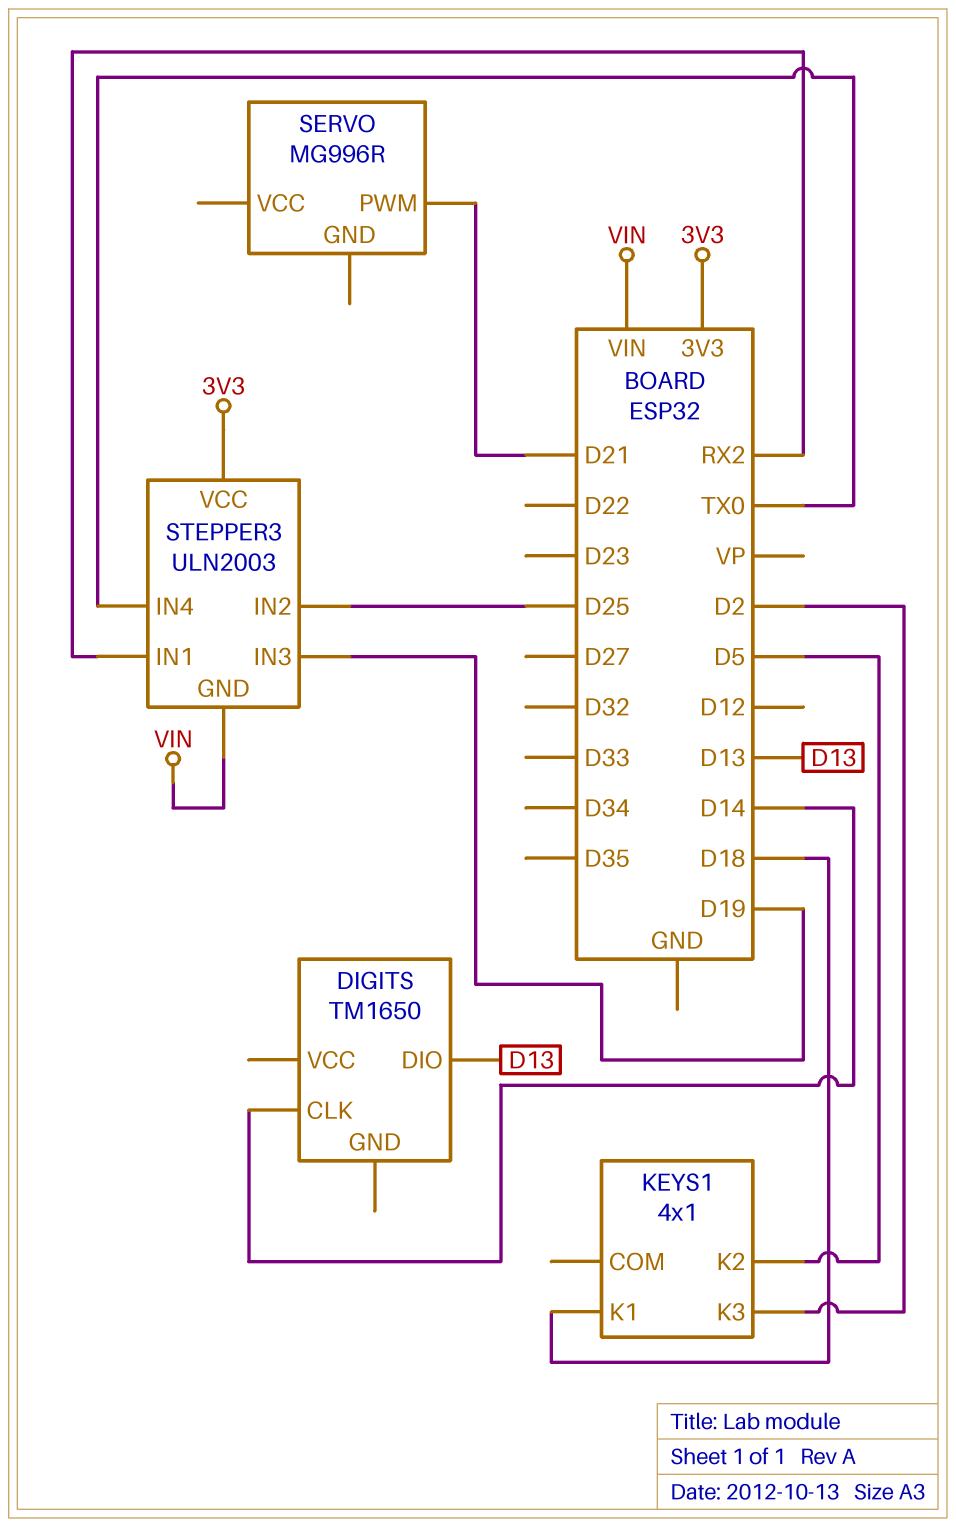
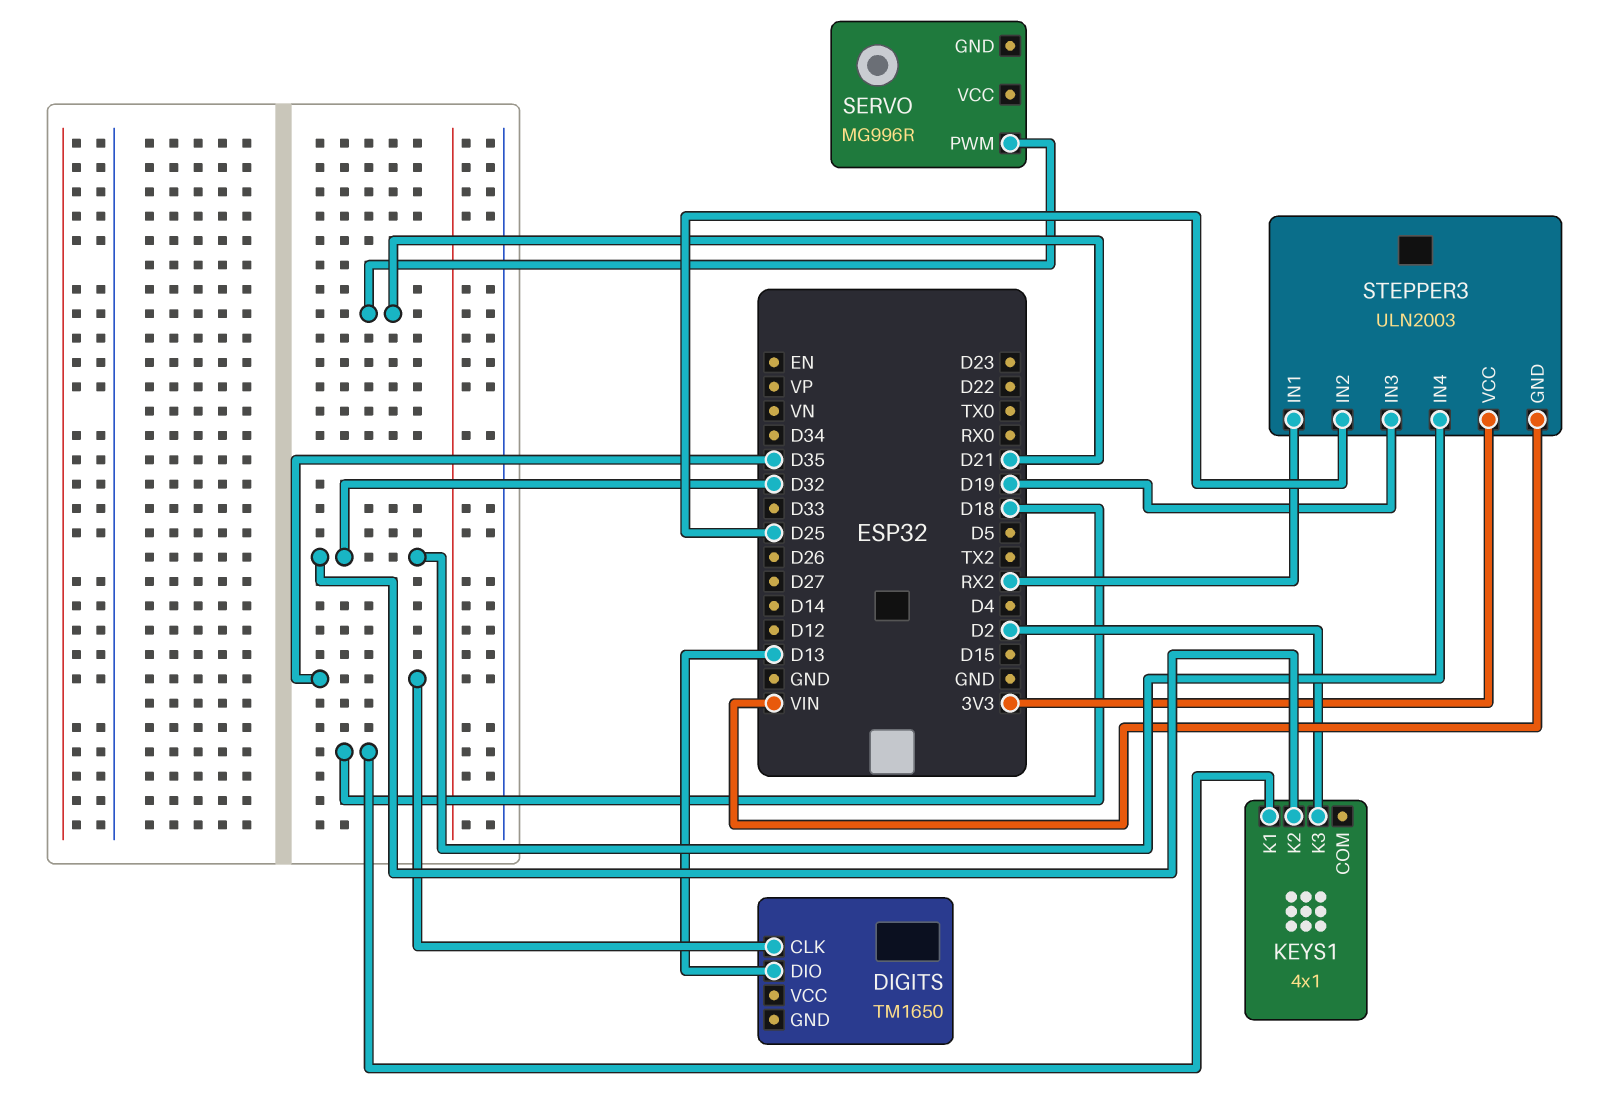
DIGITS pin CLK: D14 -> D35
KEYS1 pin K2: D5 -> D32
STEPPER3 pin IN4: TX0 -> D32

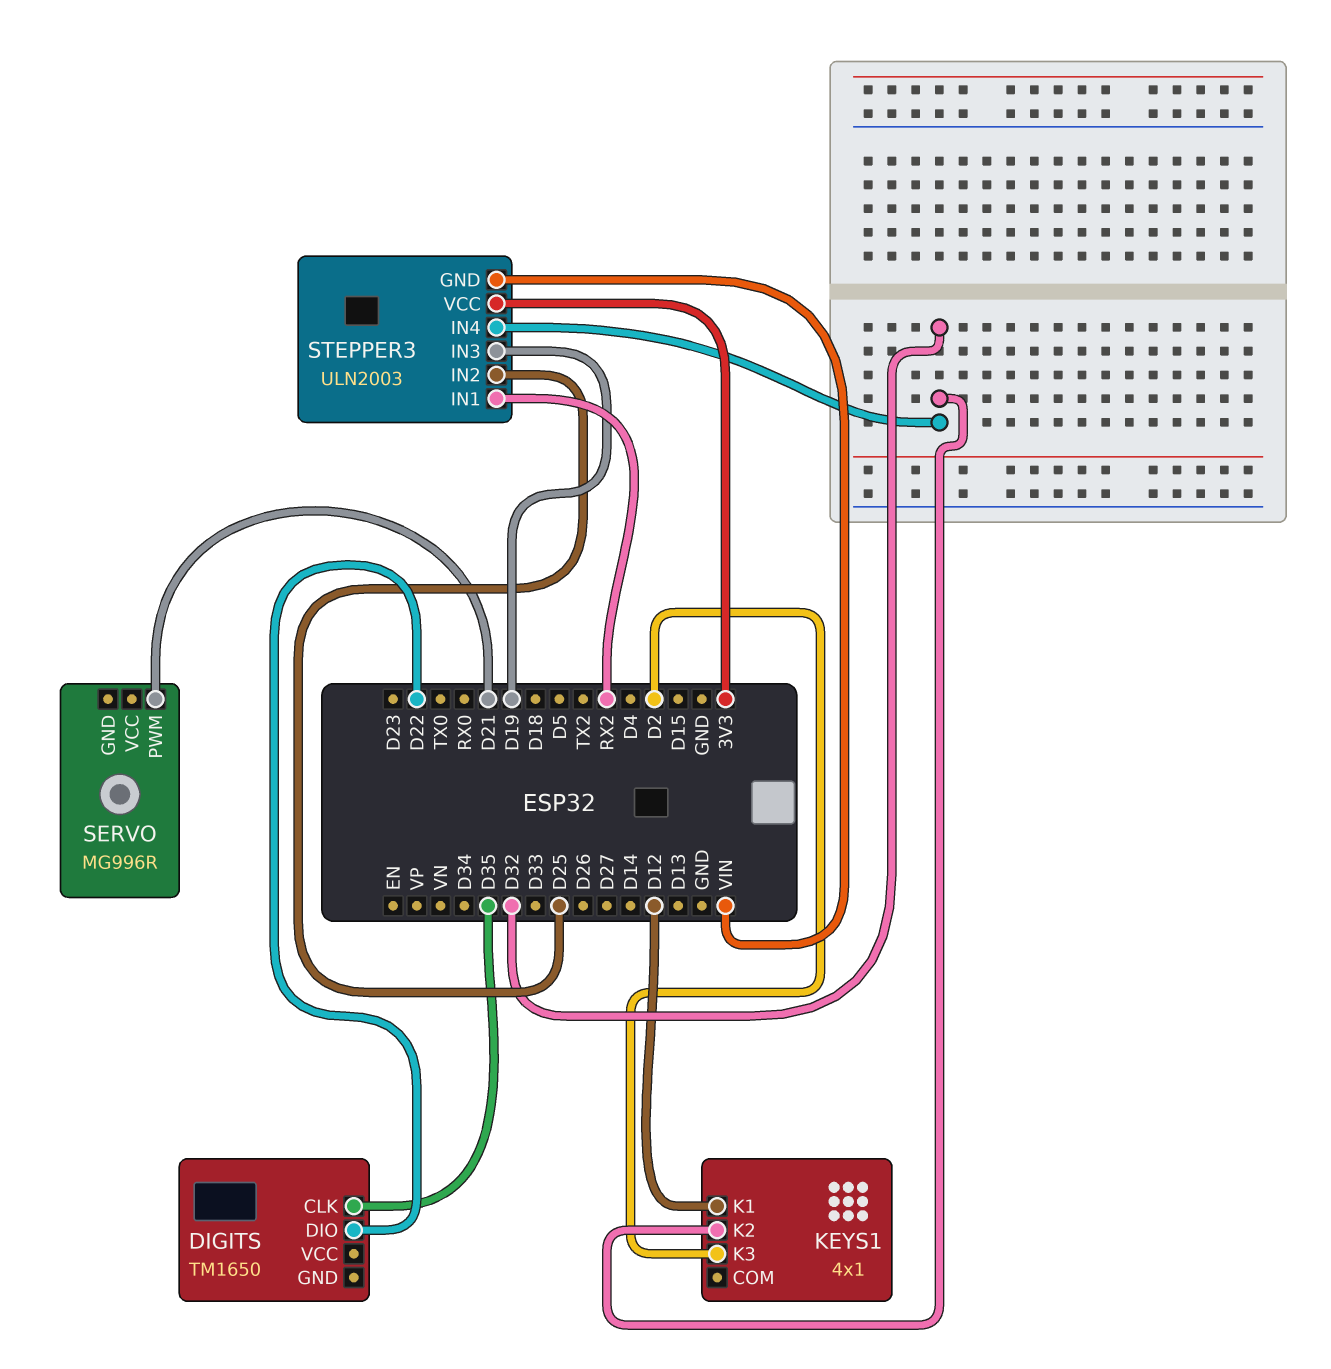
DIGITS pin DIO: D13 -> D22
KEYS1 pin K1: D18 -> D12

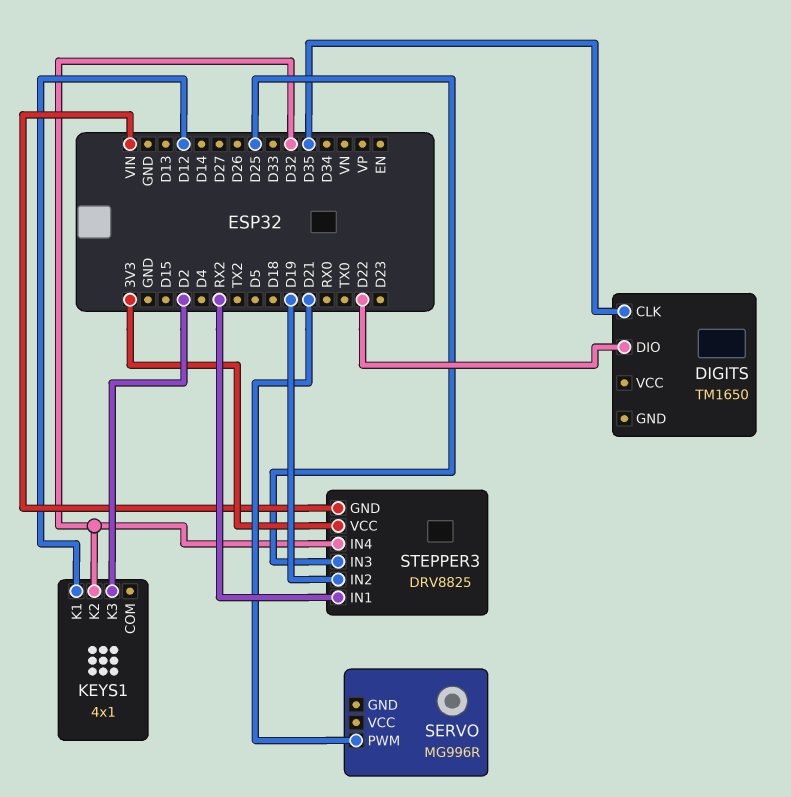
STEPPER3: ULN2003 -> DRV8825
STEPPER3 pin IN2: D25 -> D19
STEPPER3 pin IN3: D19 -> D25

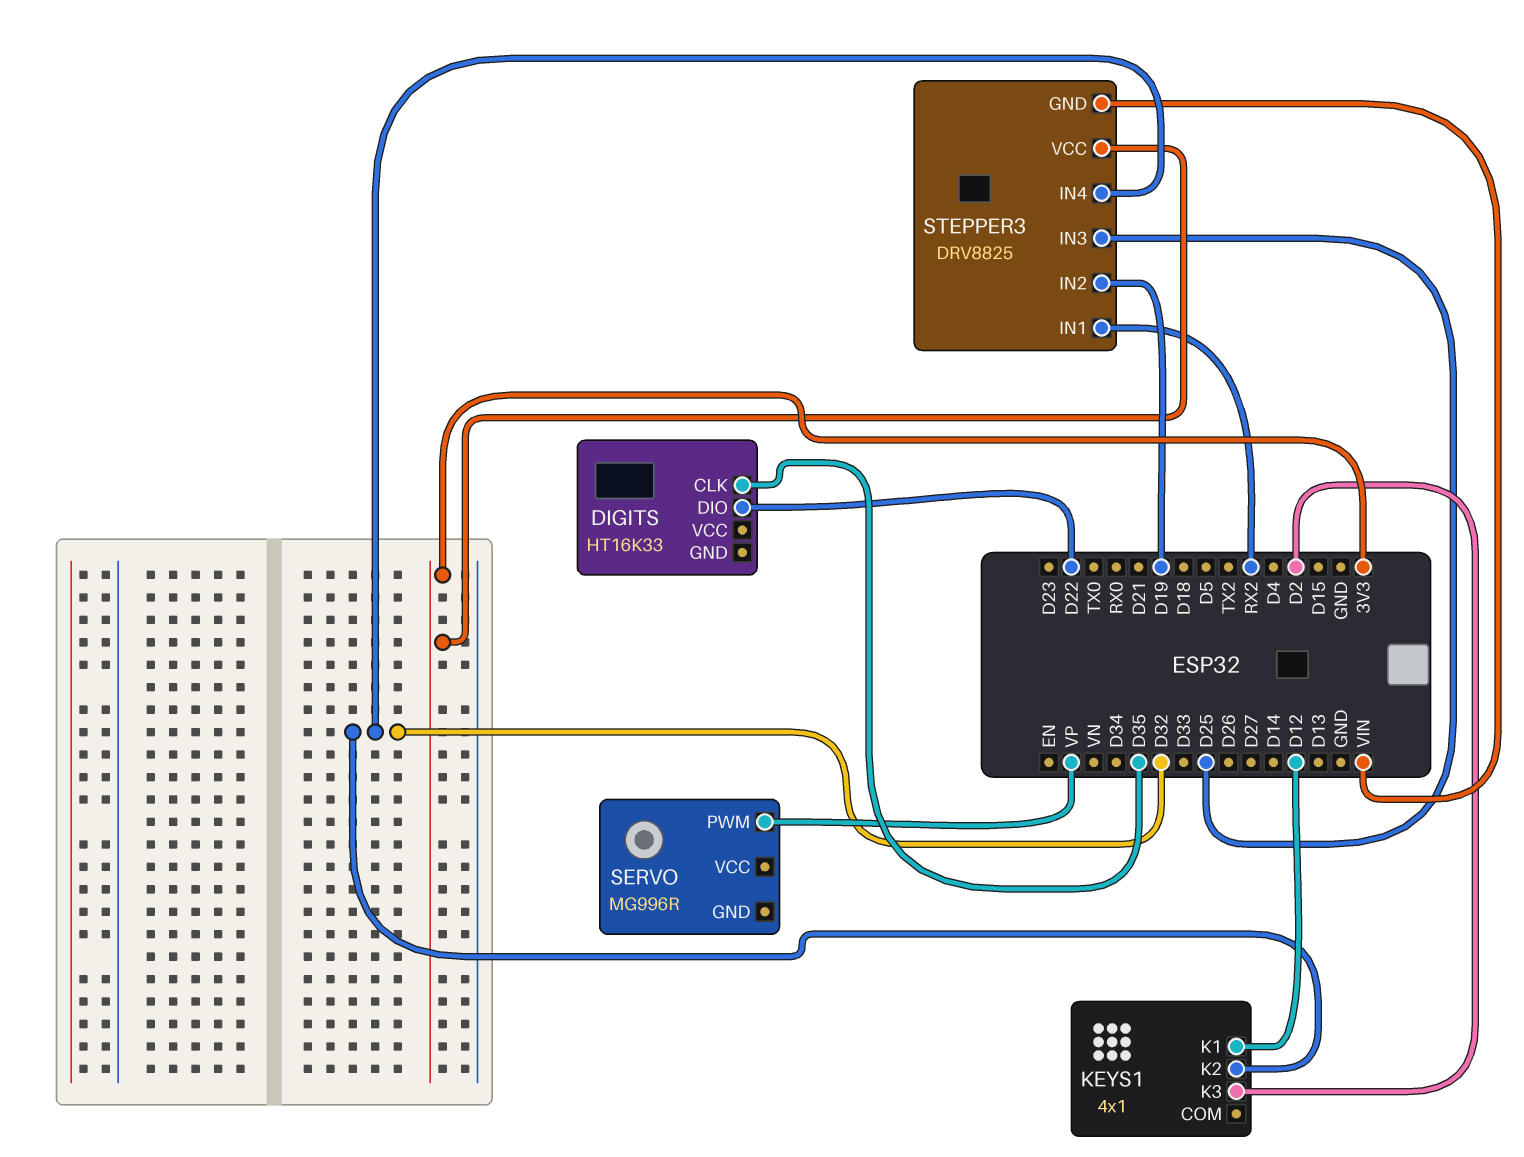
DIGITS: TM1650 -> HT16K33
SERVO pin PWM: D21 -> VP

